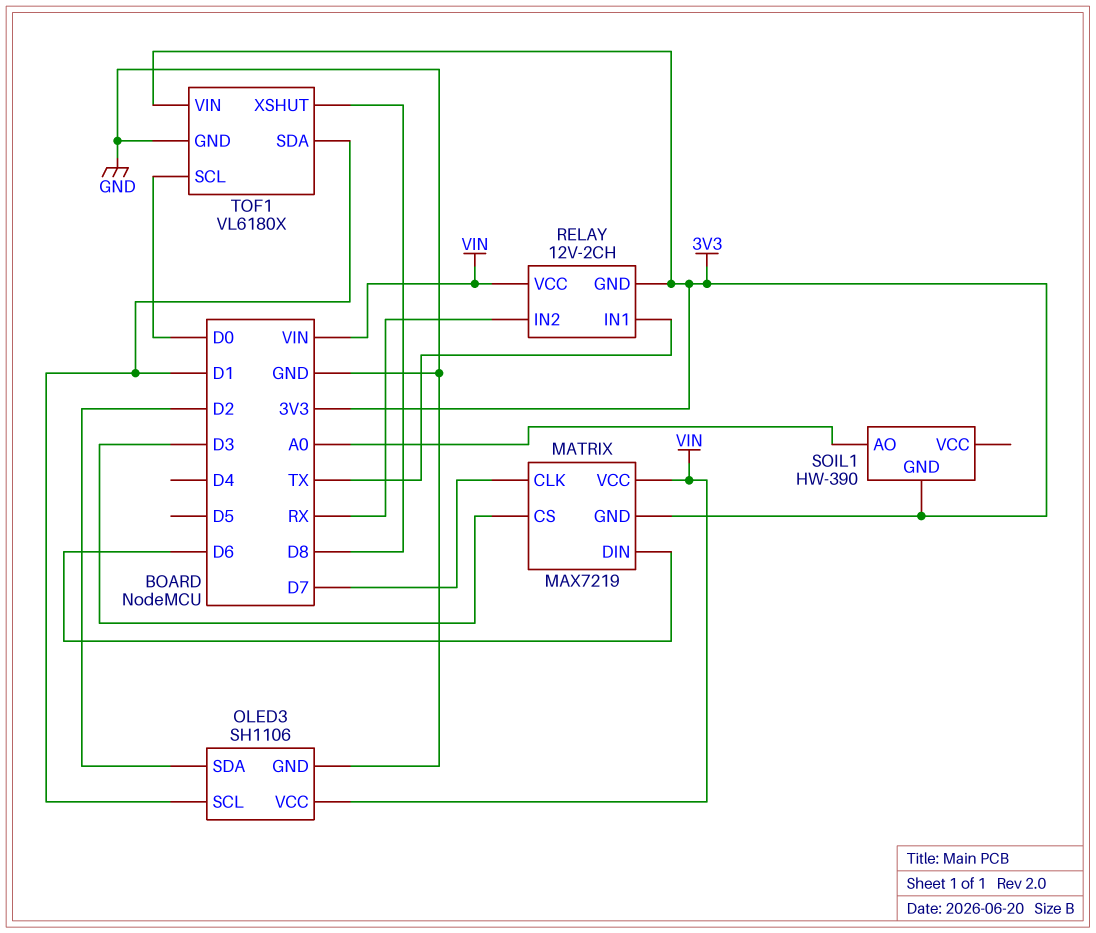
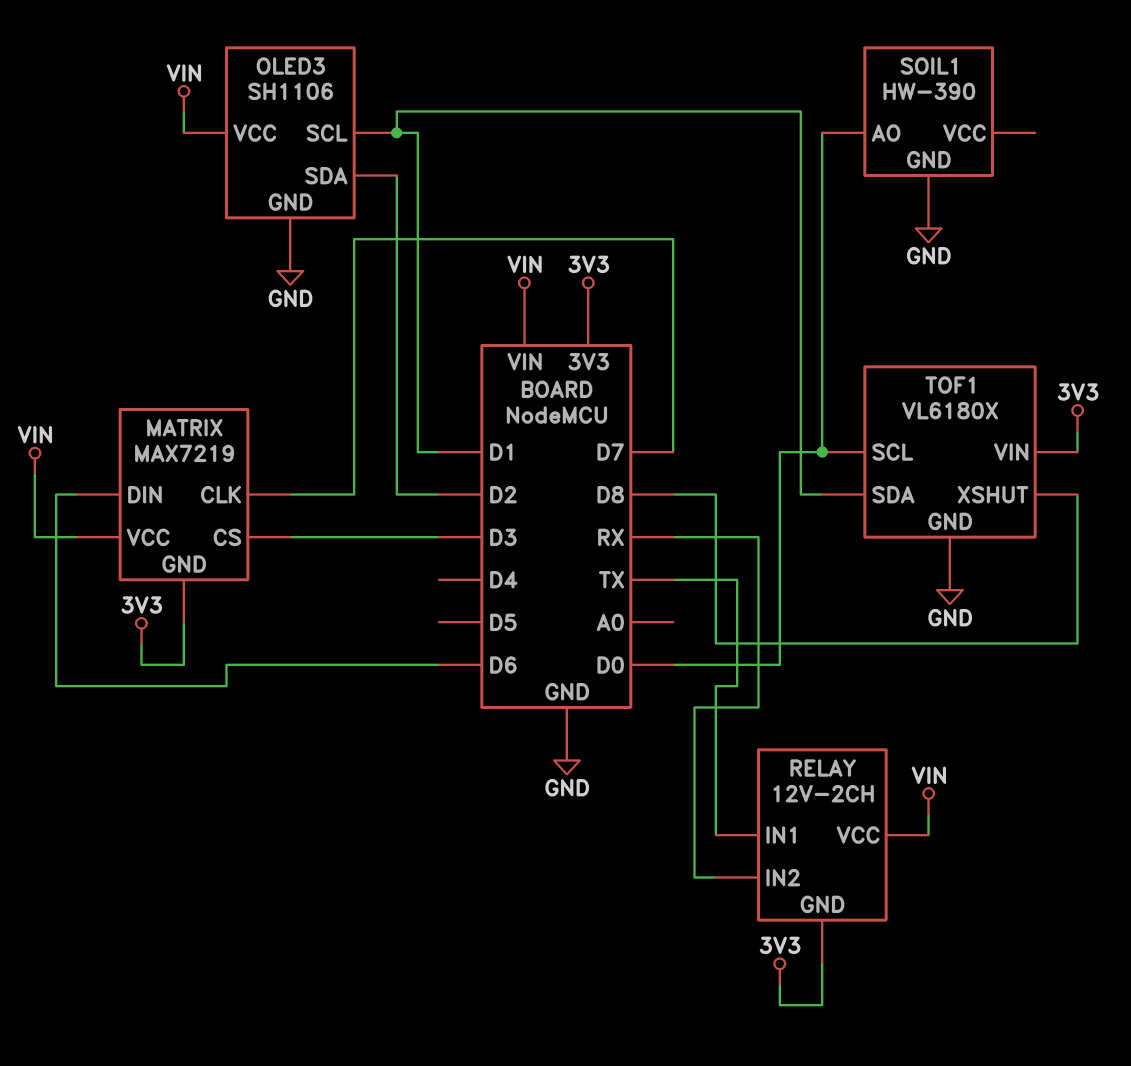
SOIL1 pin AO: A0 -> D0
SOIL1 pin GND: 3V3 -> GND

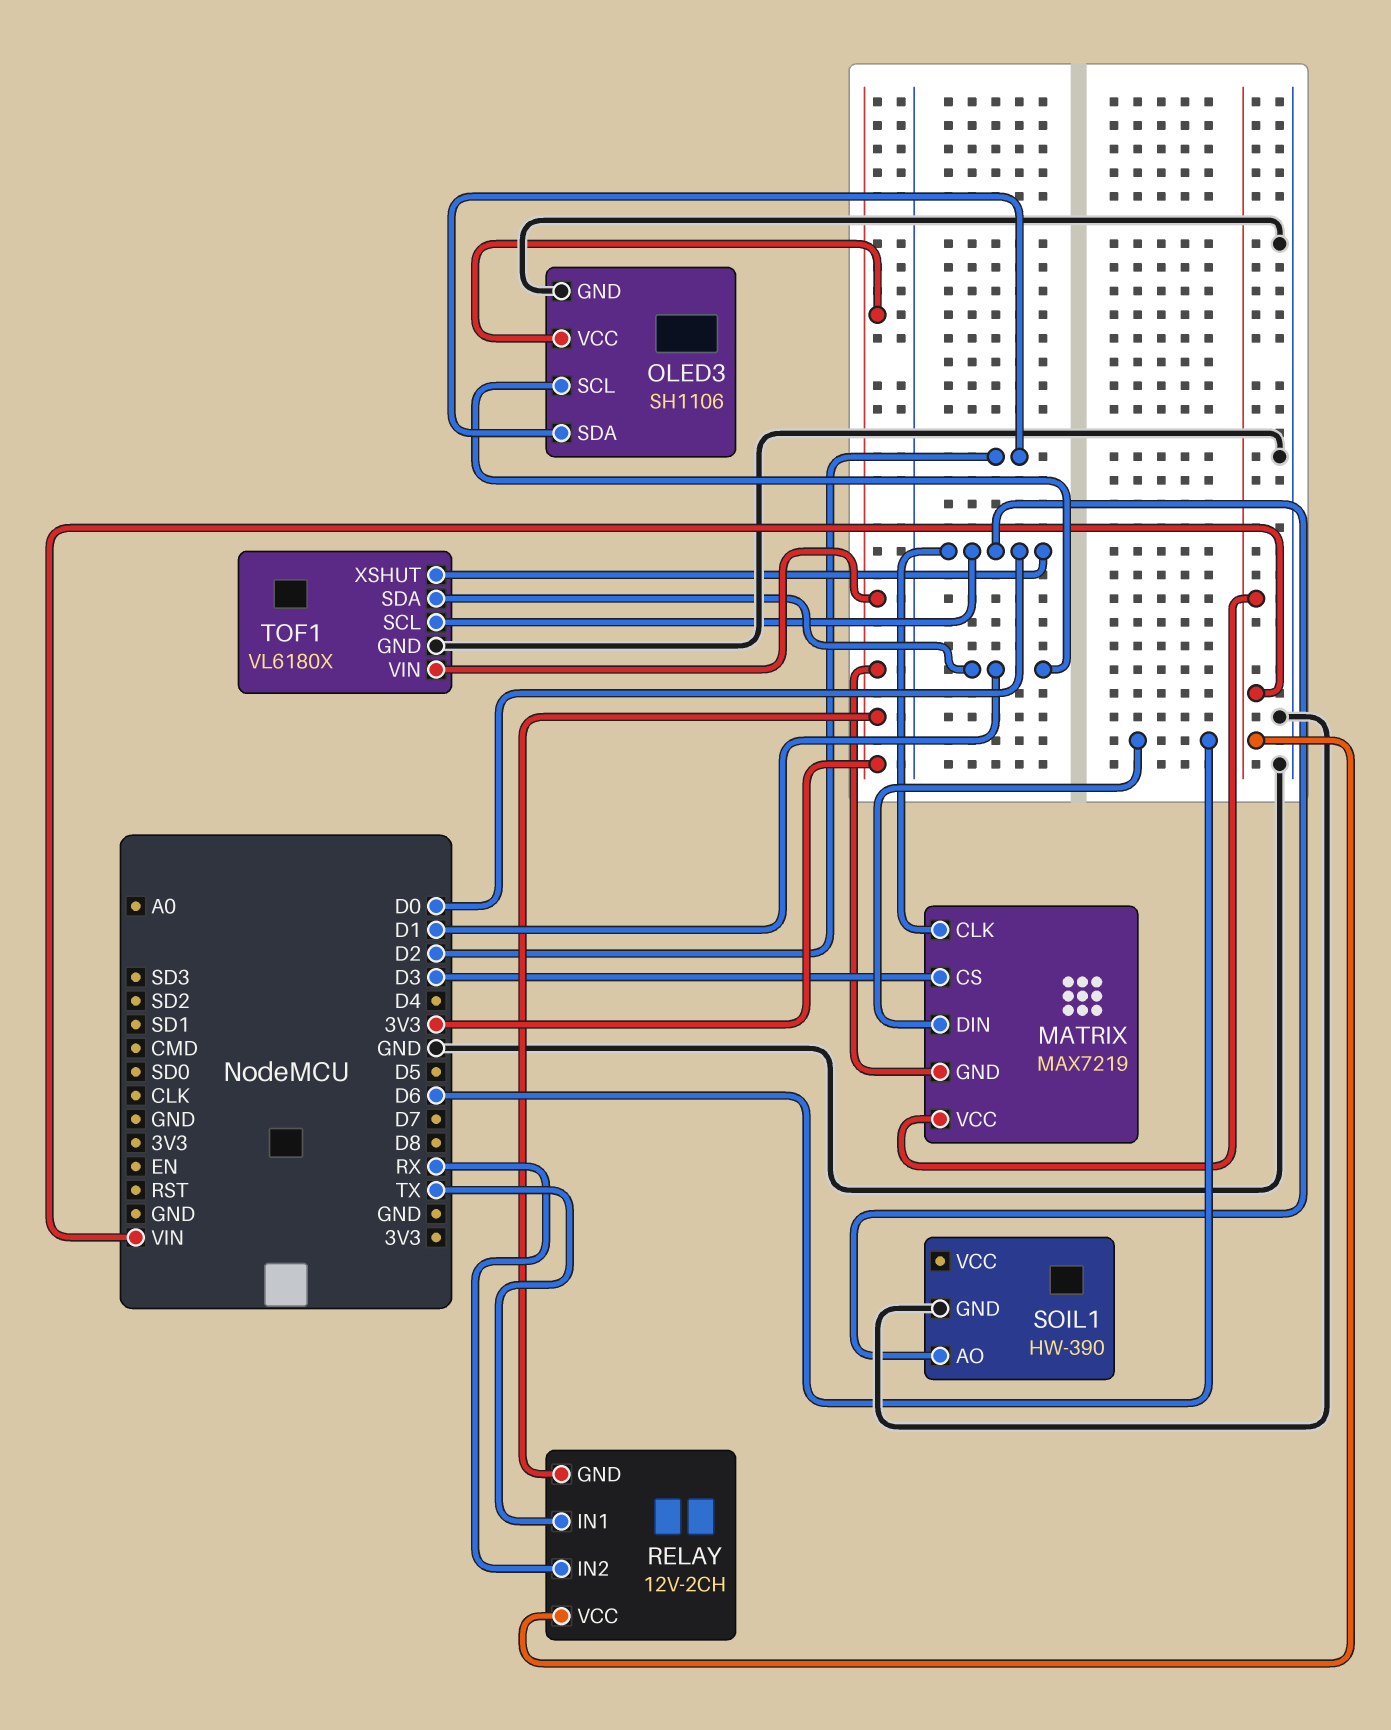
MATRIX pin CLK: D7 -> D0
OLED3 pin VCC: VIN -> 3V3
TOF1 pin XSHUT: D8 -> D0

